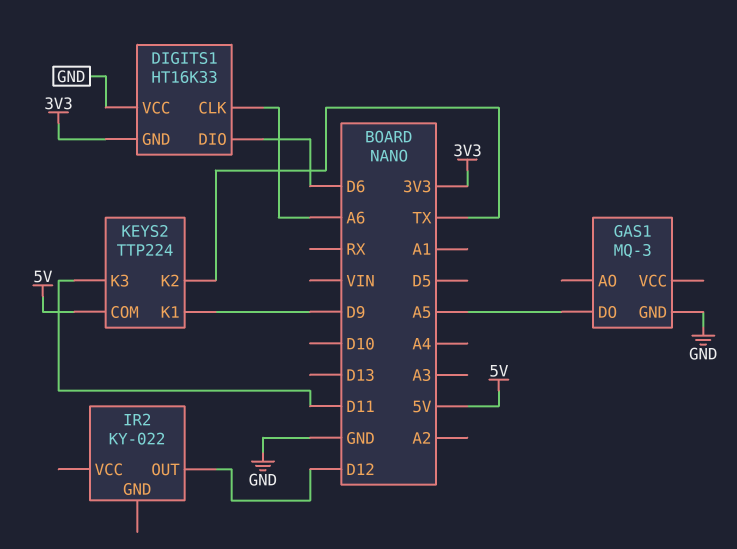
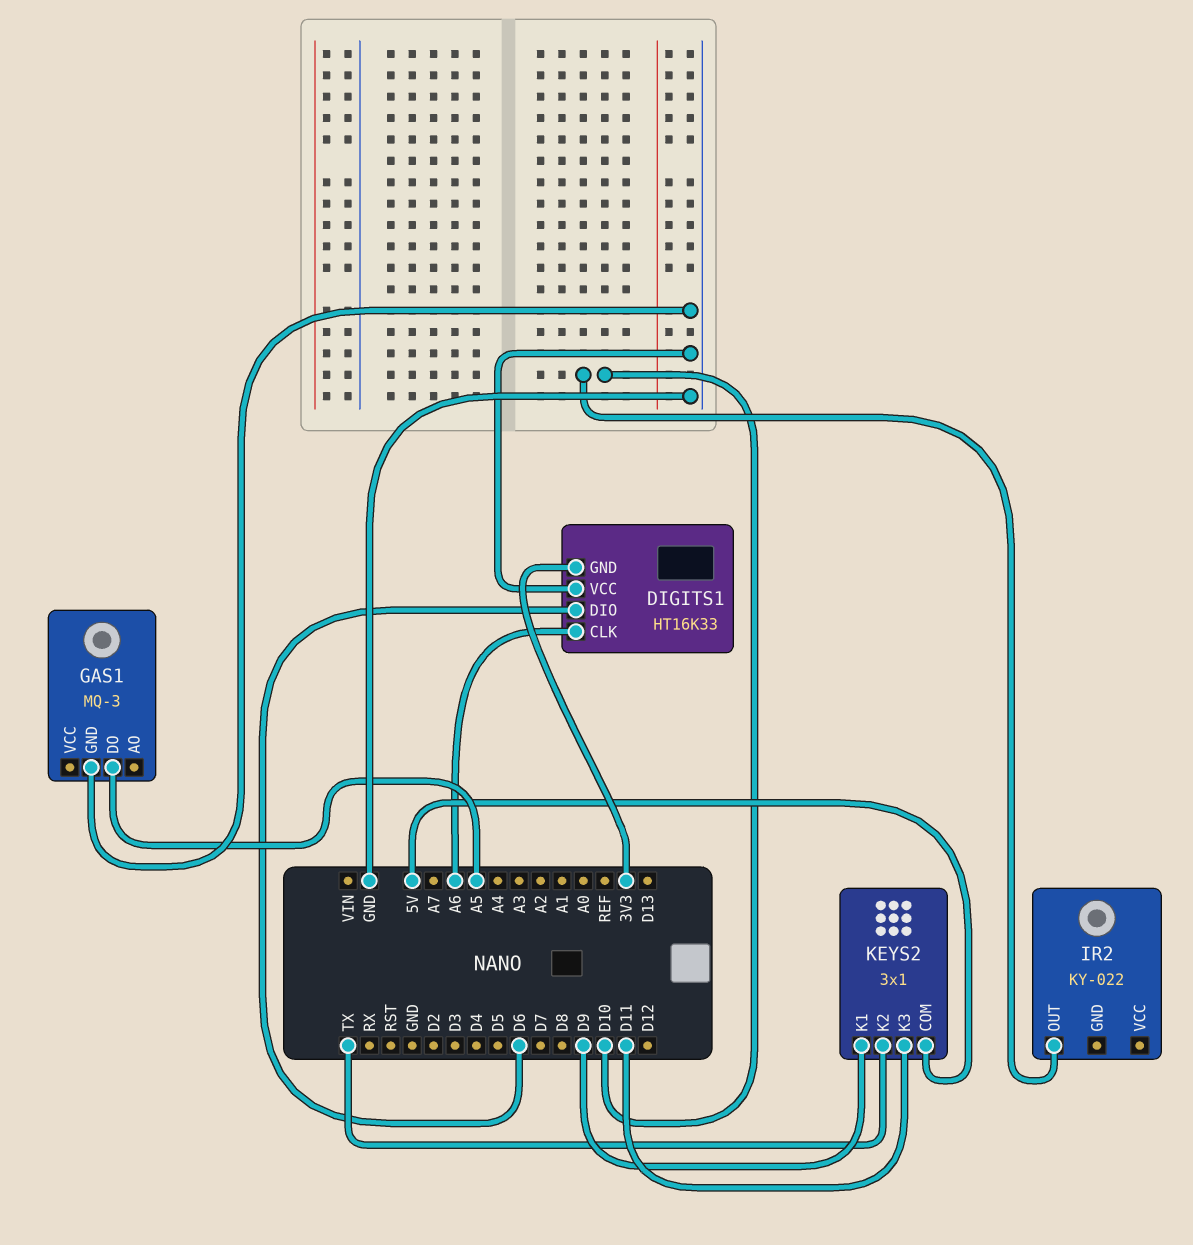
IR2 pin OUT: D12 -> D10
KEYS2: TTP224 -> 3x1

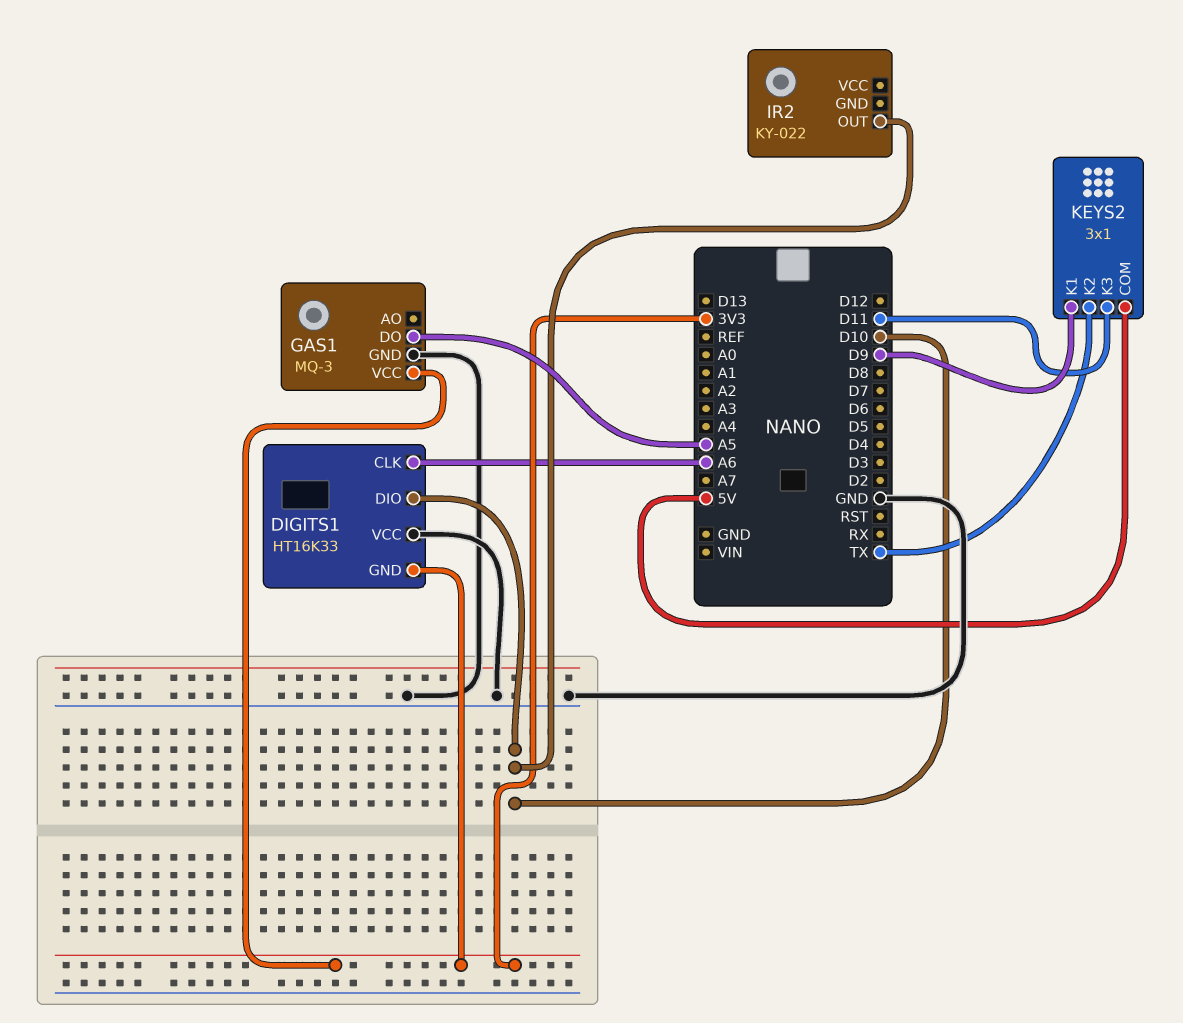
DIGITS1 pin DIO: D6 -> D10
GAS1 pin VCC: none -> 3V3

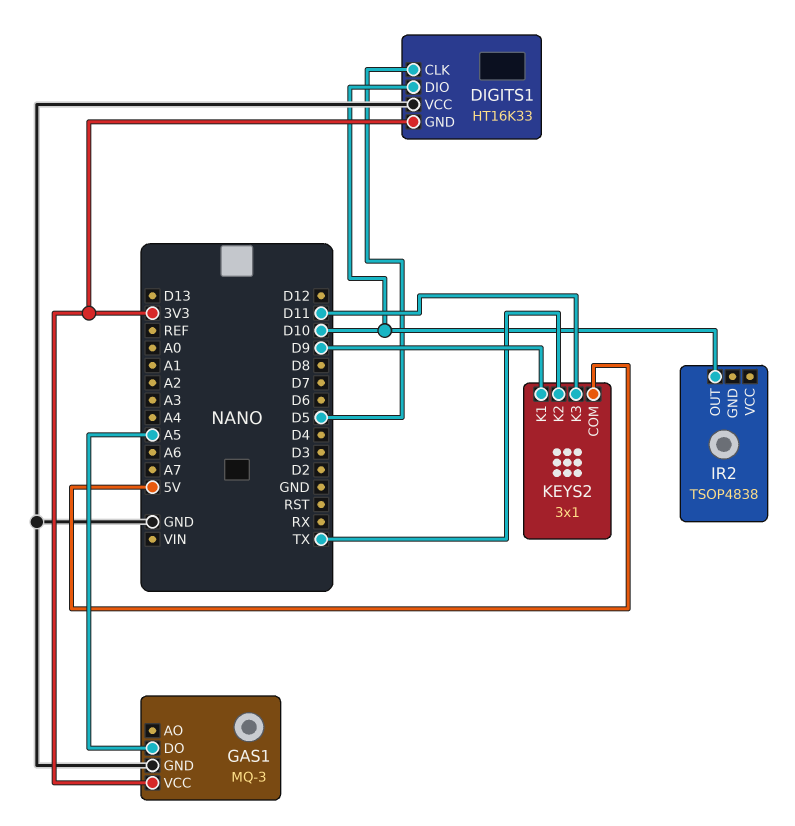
DIGITS1 pin CLK: A6 -> D5
IR2: KY-022 -> TSOP4838

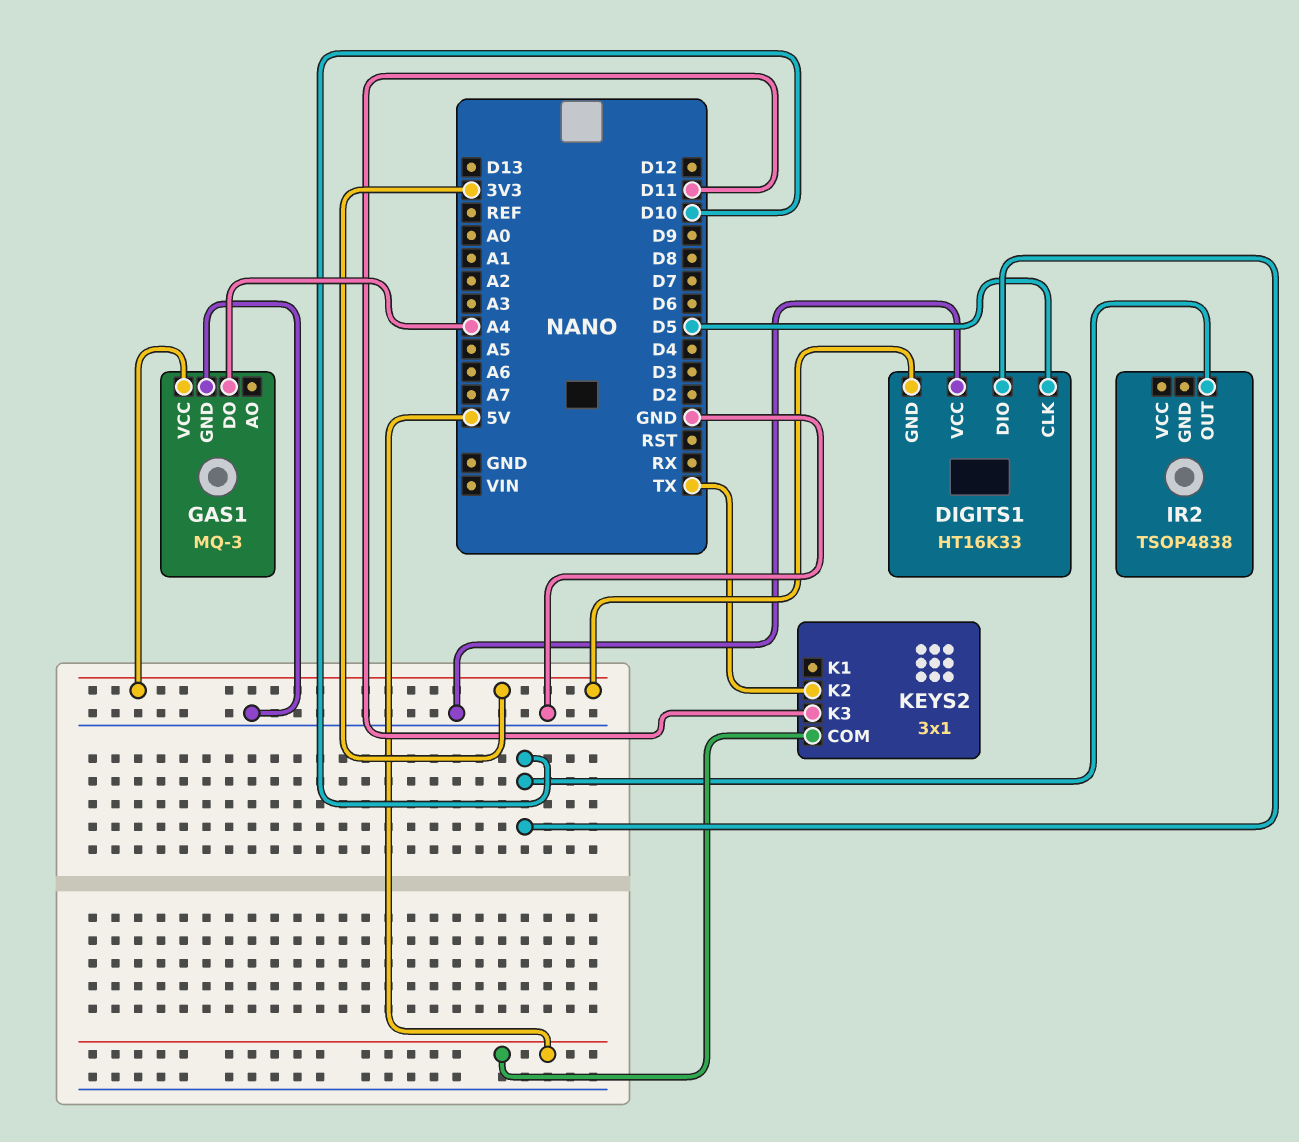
GAS1 pin DO: A5 -> A4
KEYS2 pin K1: D9 -> none

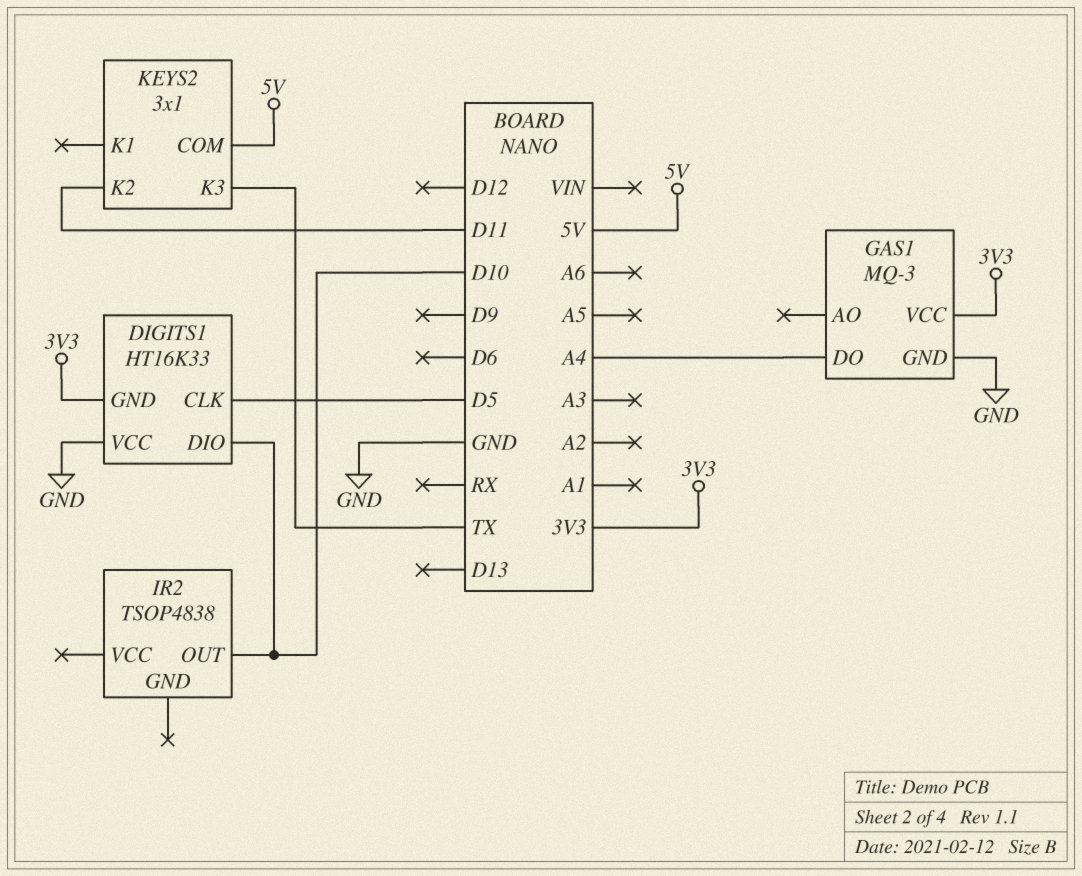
KEYS2 pin K2: TX -> D11
KEYS2 pin K3: D11 -> TX

